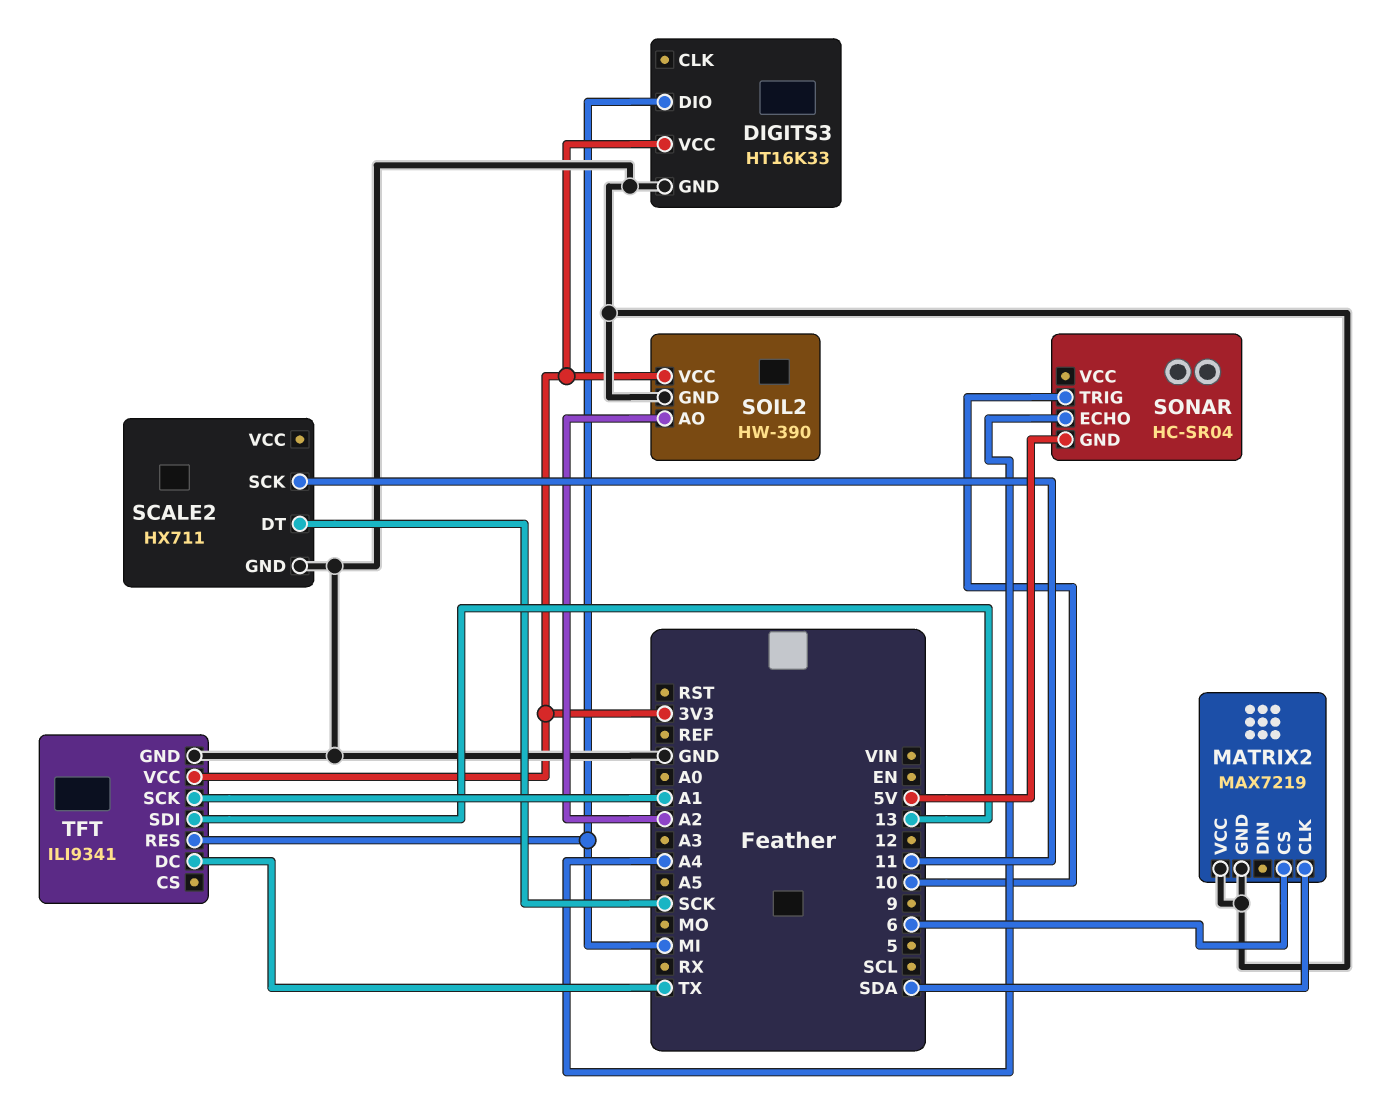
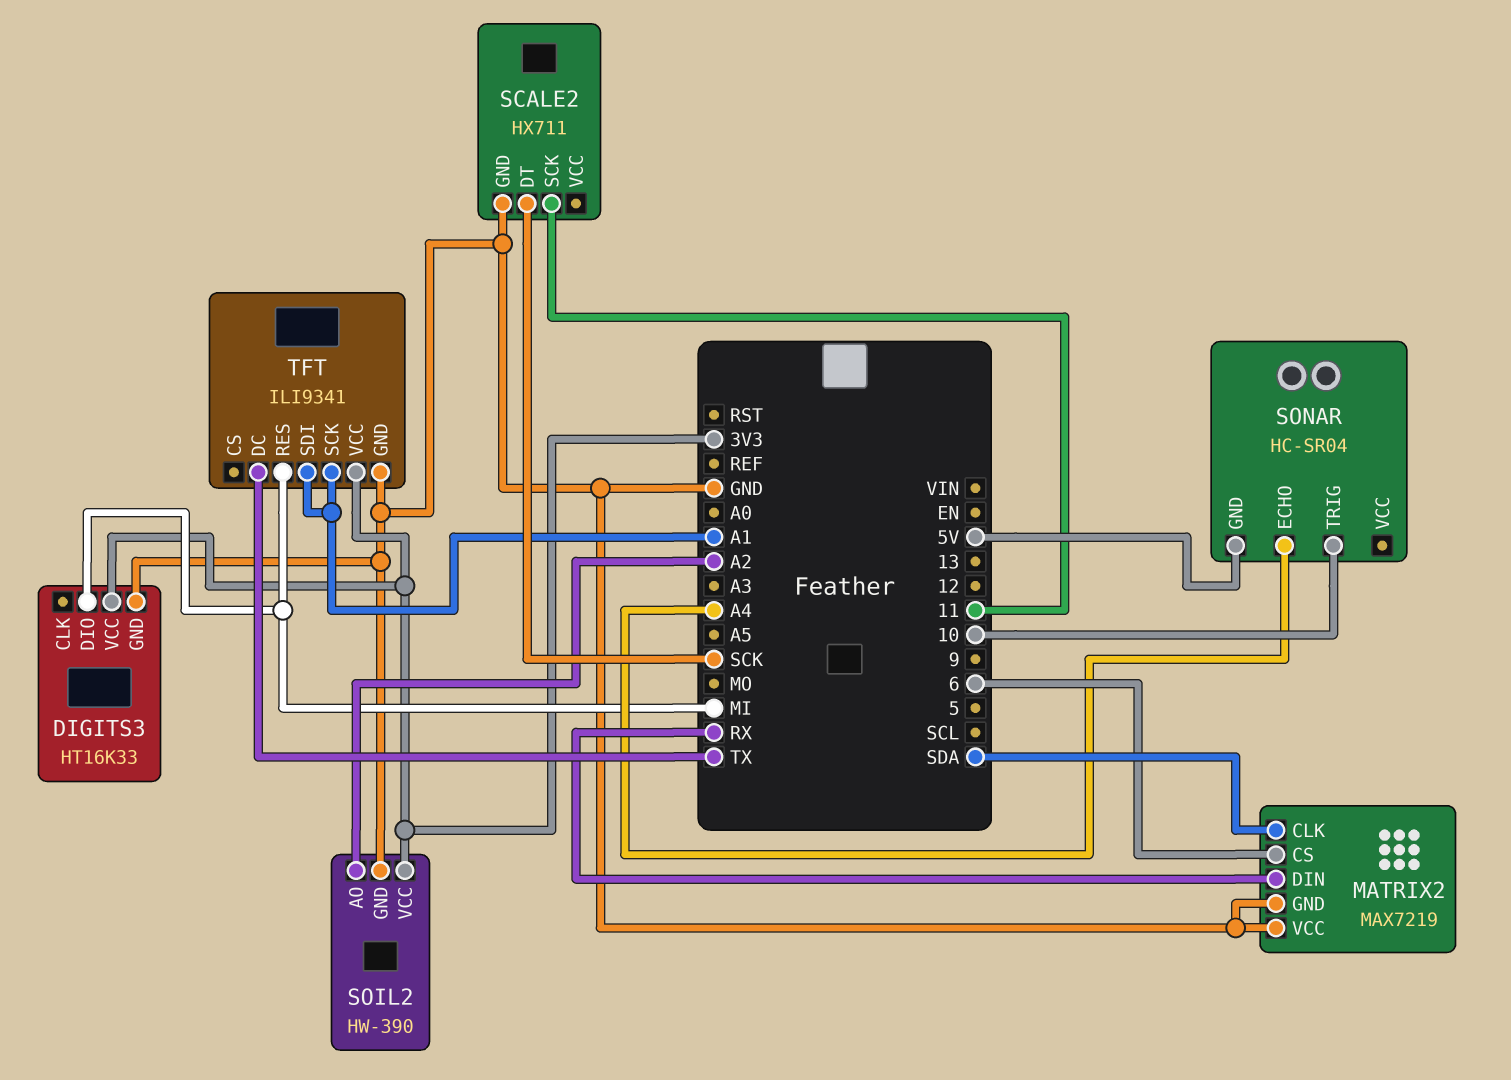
MATRIX2 pin DIN: none -> RX
TFT pin SDI: 13 -> A1

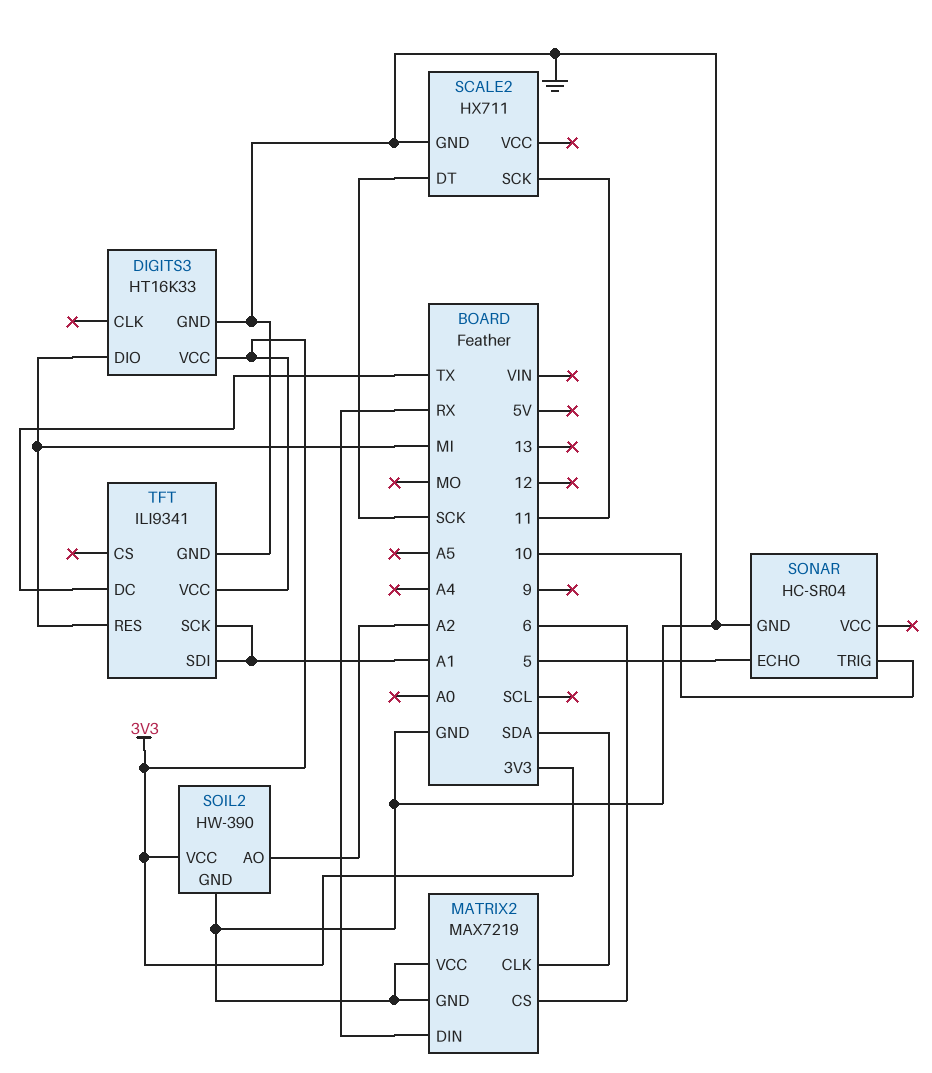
SONAR pin ECHO: A4 -> 5
SONAR pin GND: 5V -> GND

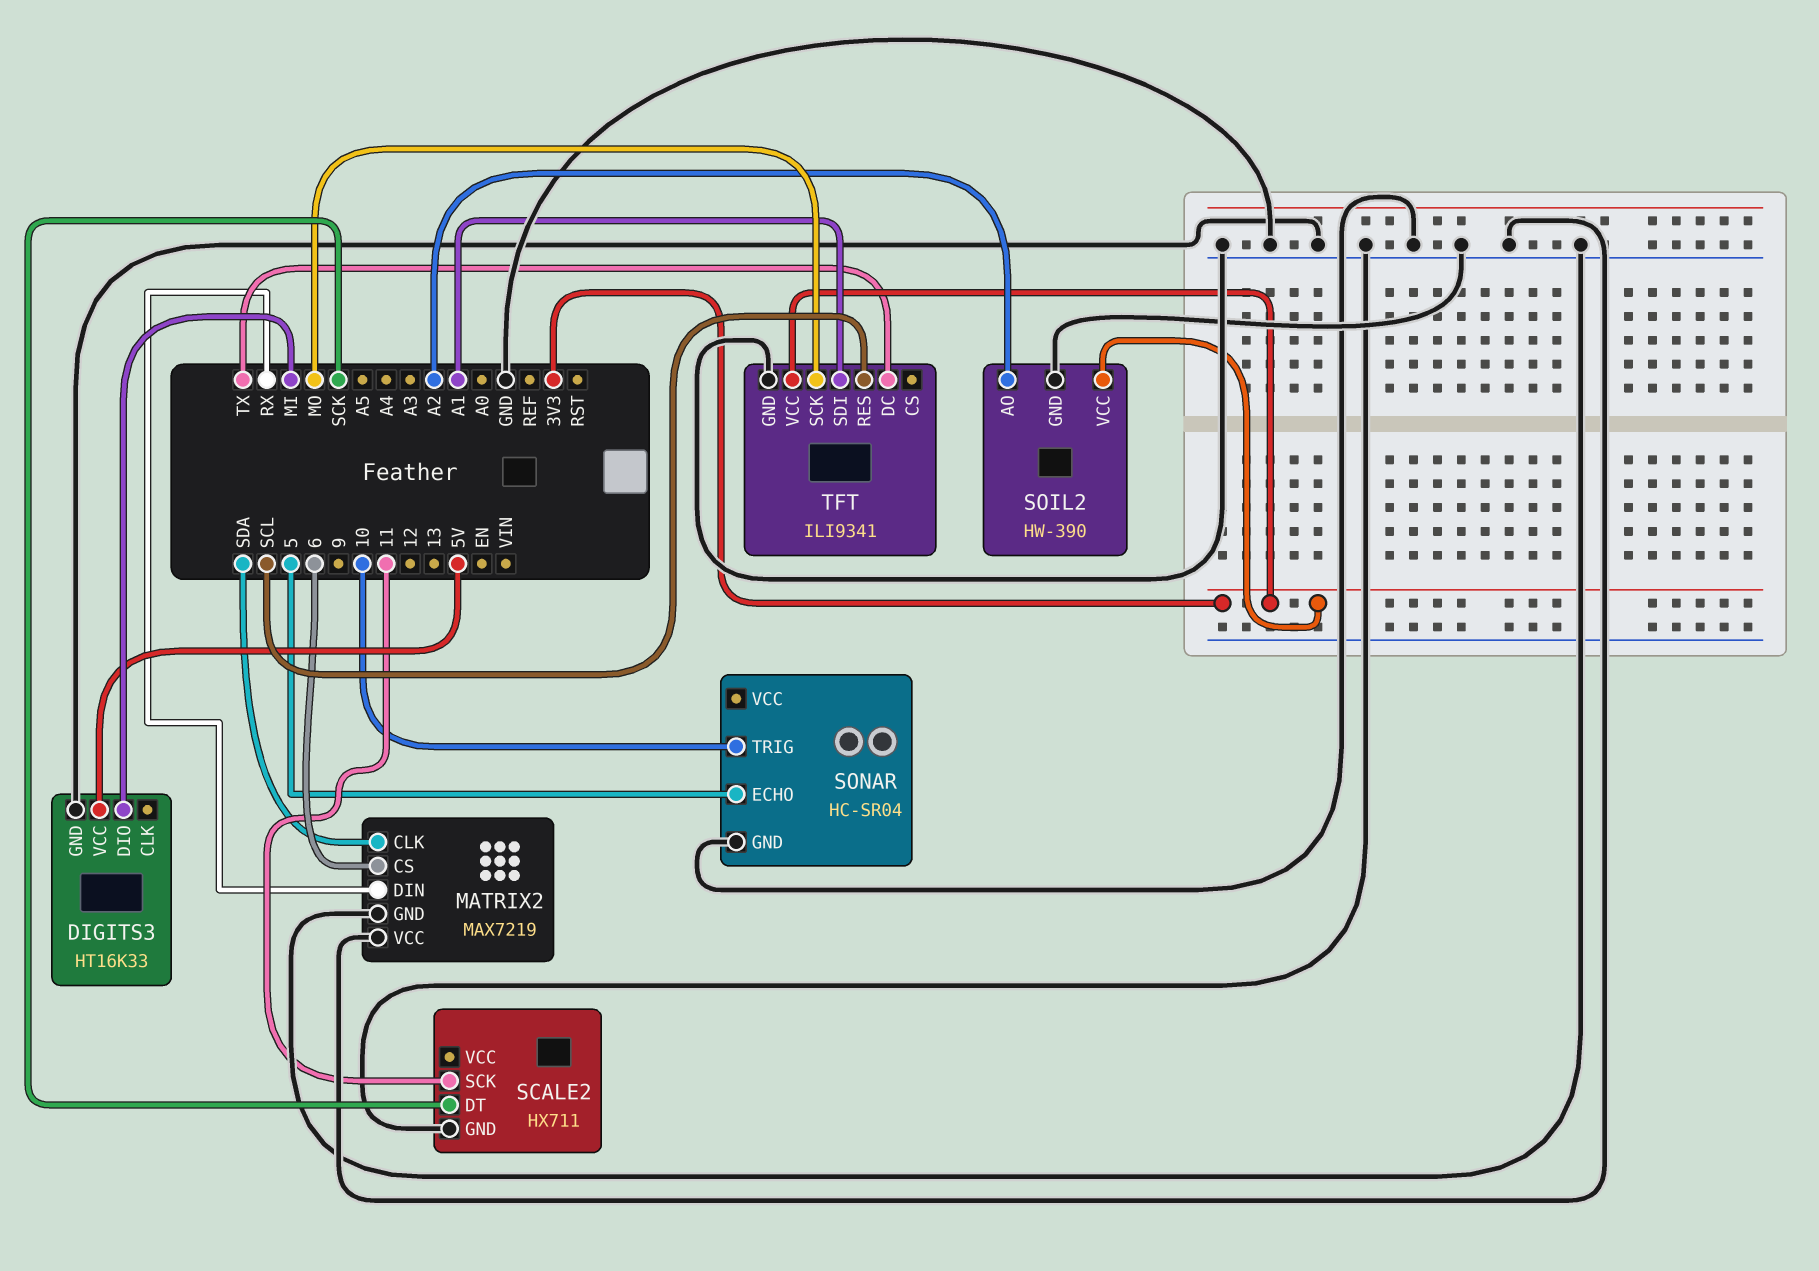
DIGITS3 pin VCC: 3V3 -> 5V
TFT pin RES: MI -> SCL
TFT pin SCK: A1 -> MO

